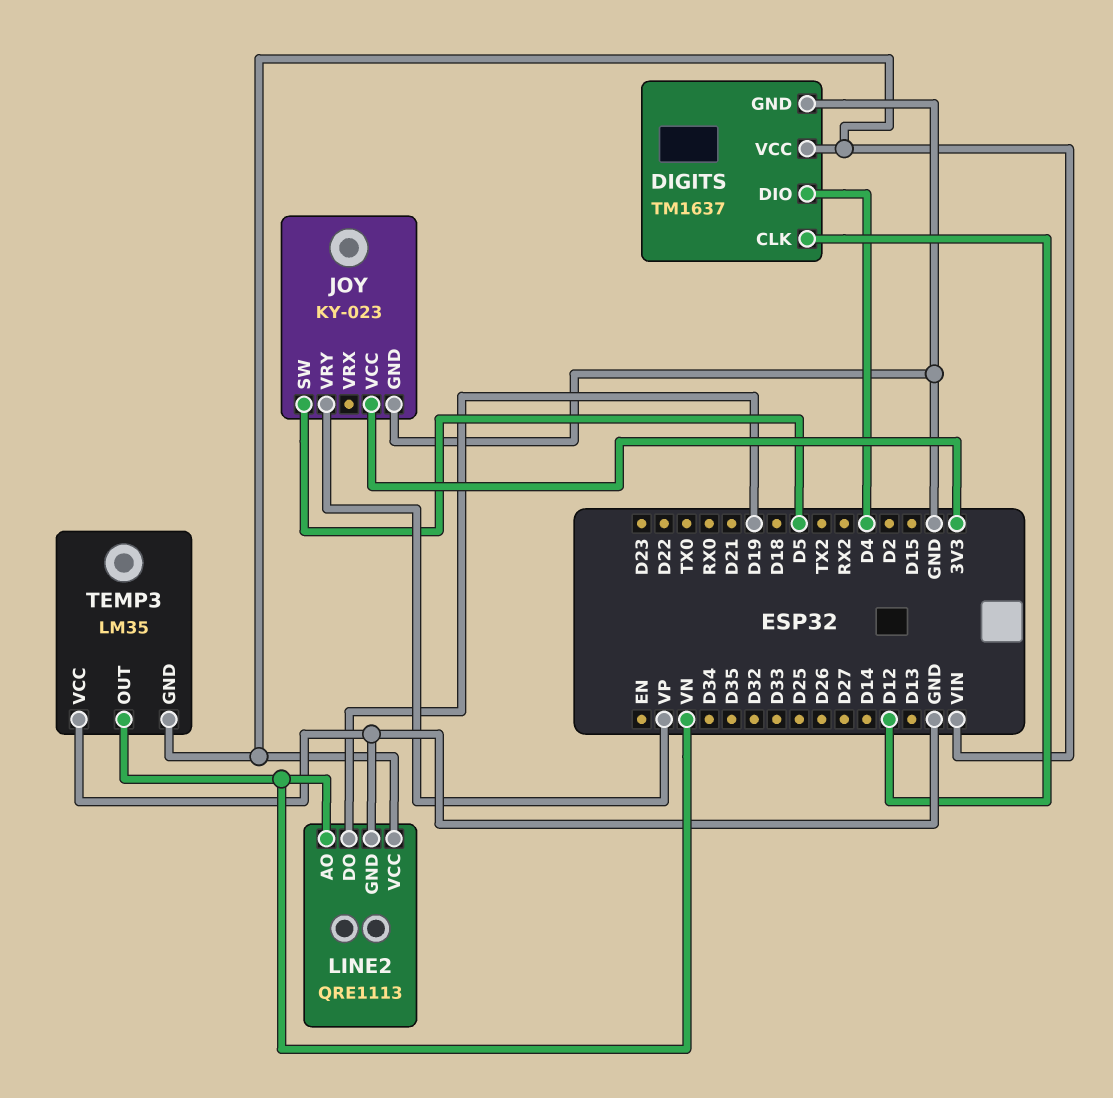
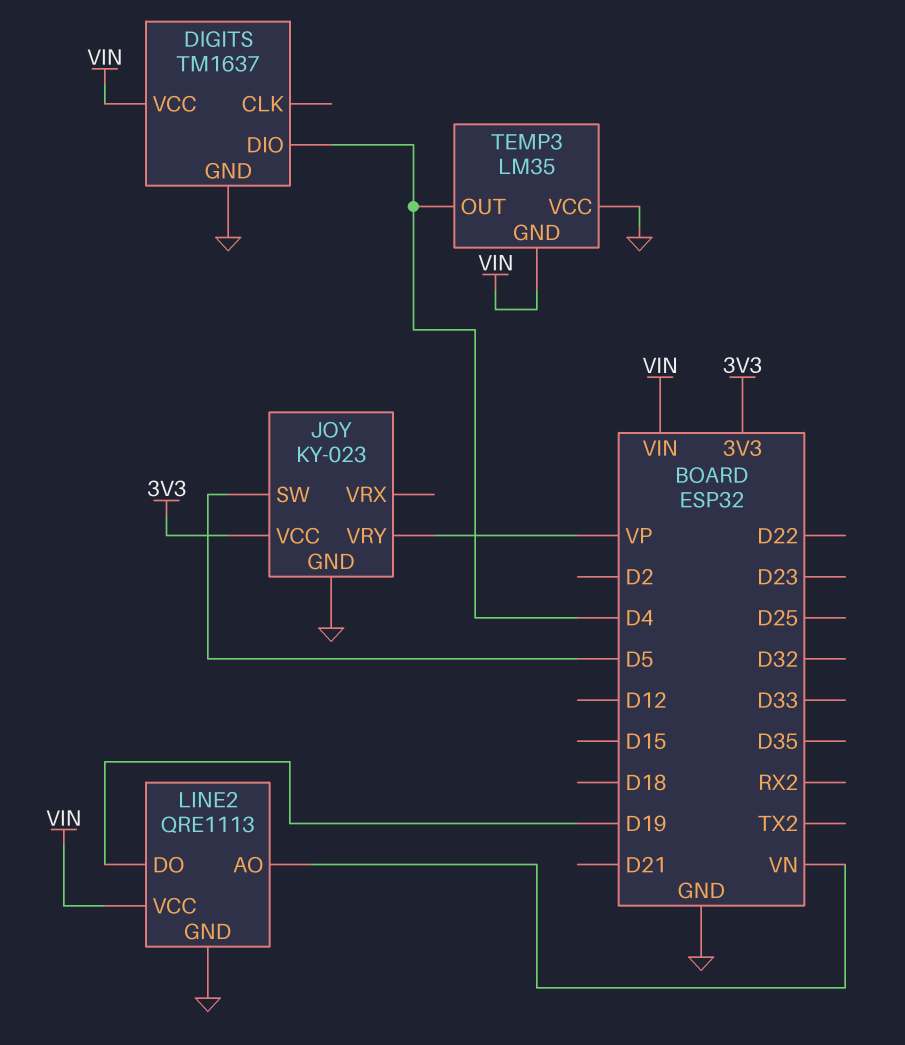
DIGITS pin CLK: D12 -> none
TEMP3 pin OUT: VN -> D4

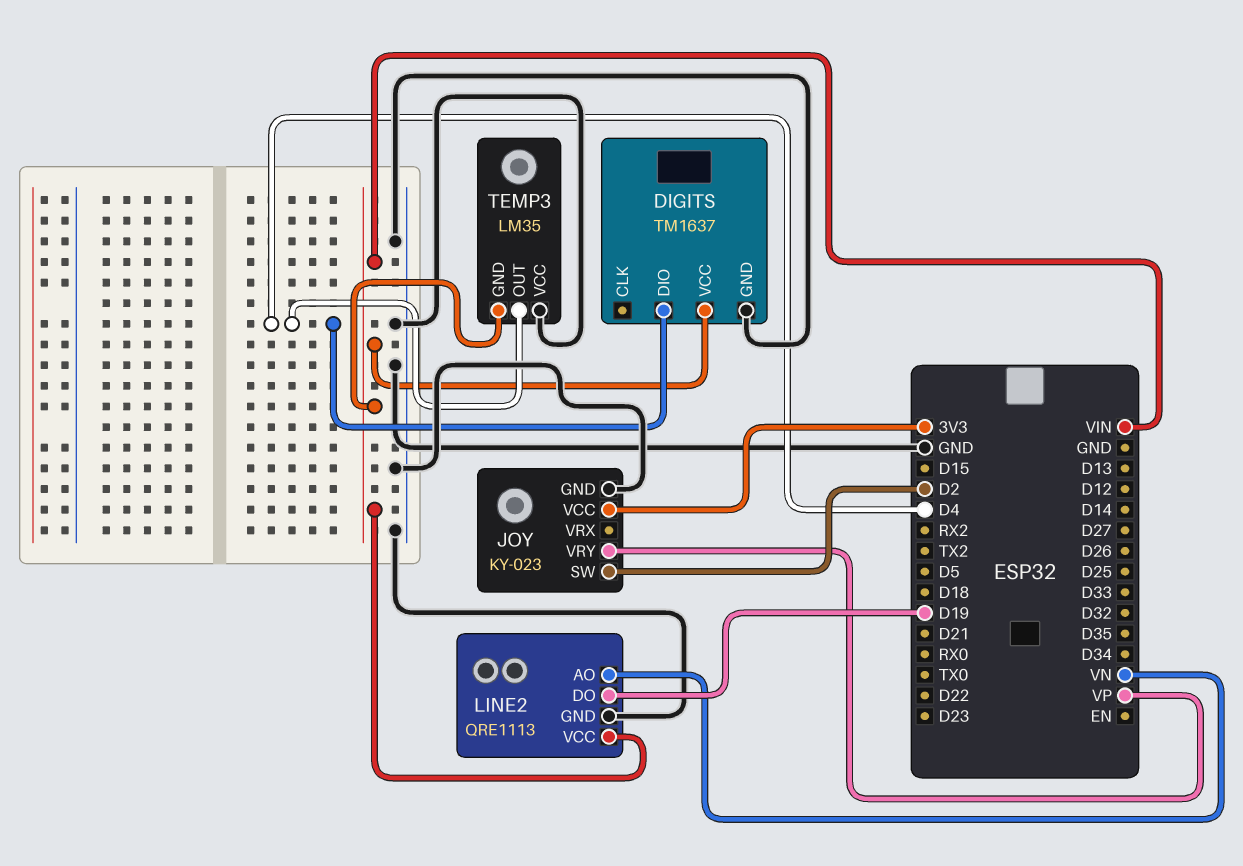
JOY pin SW: D5 -> D2

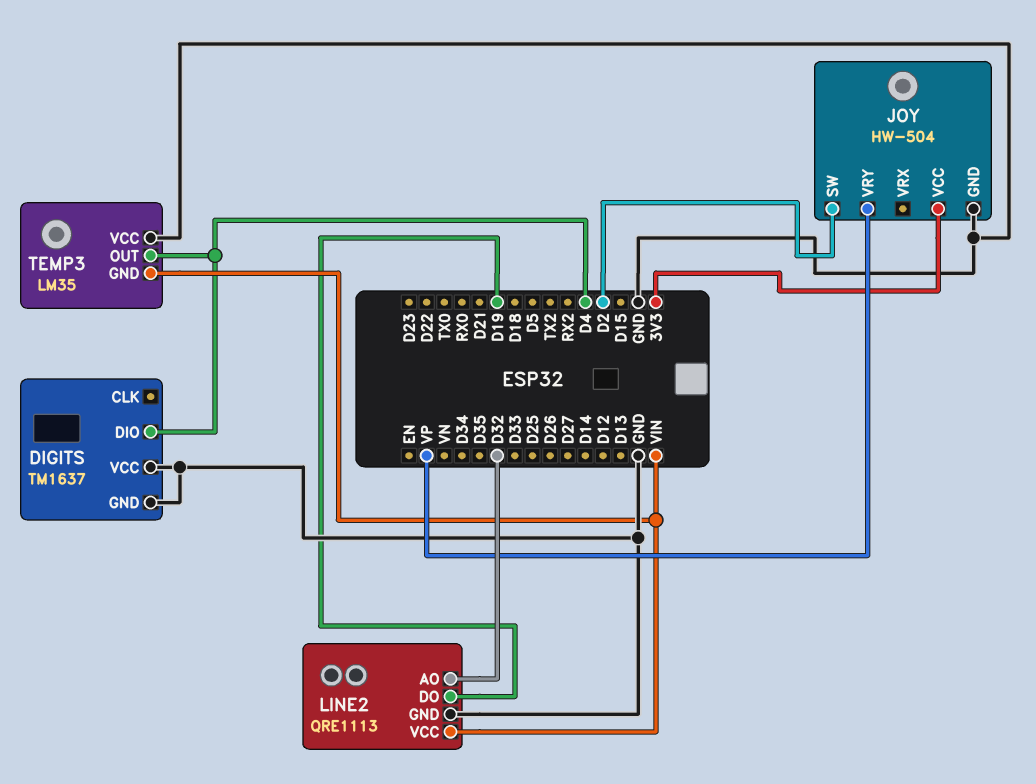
DIGITS pin VCC: VIN -> GND
JOY: KY-023 -> HW-504
LINE2 pin AO: VN -> D32

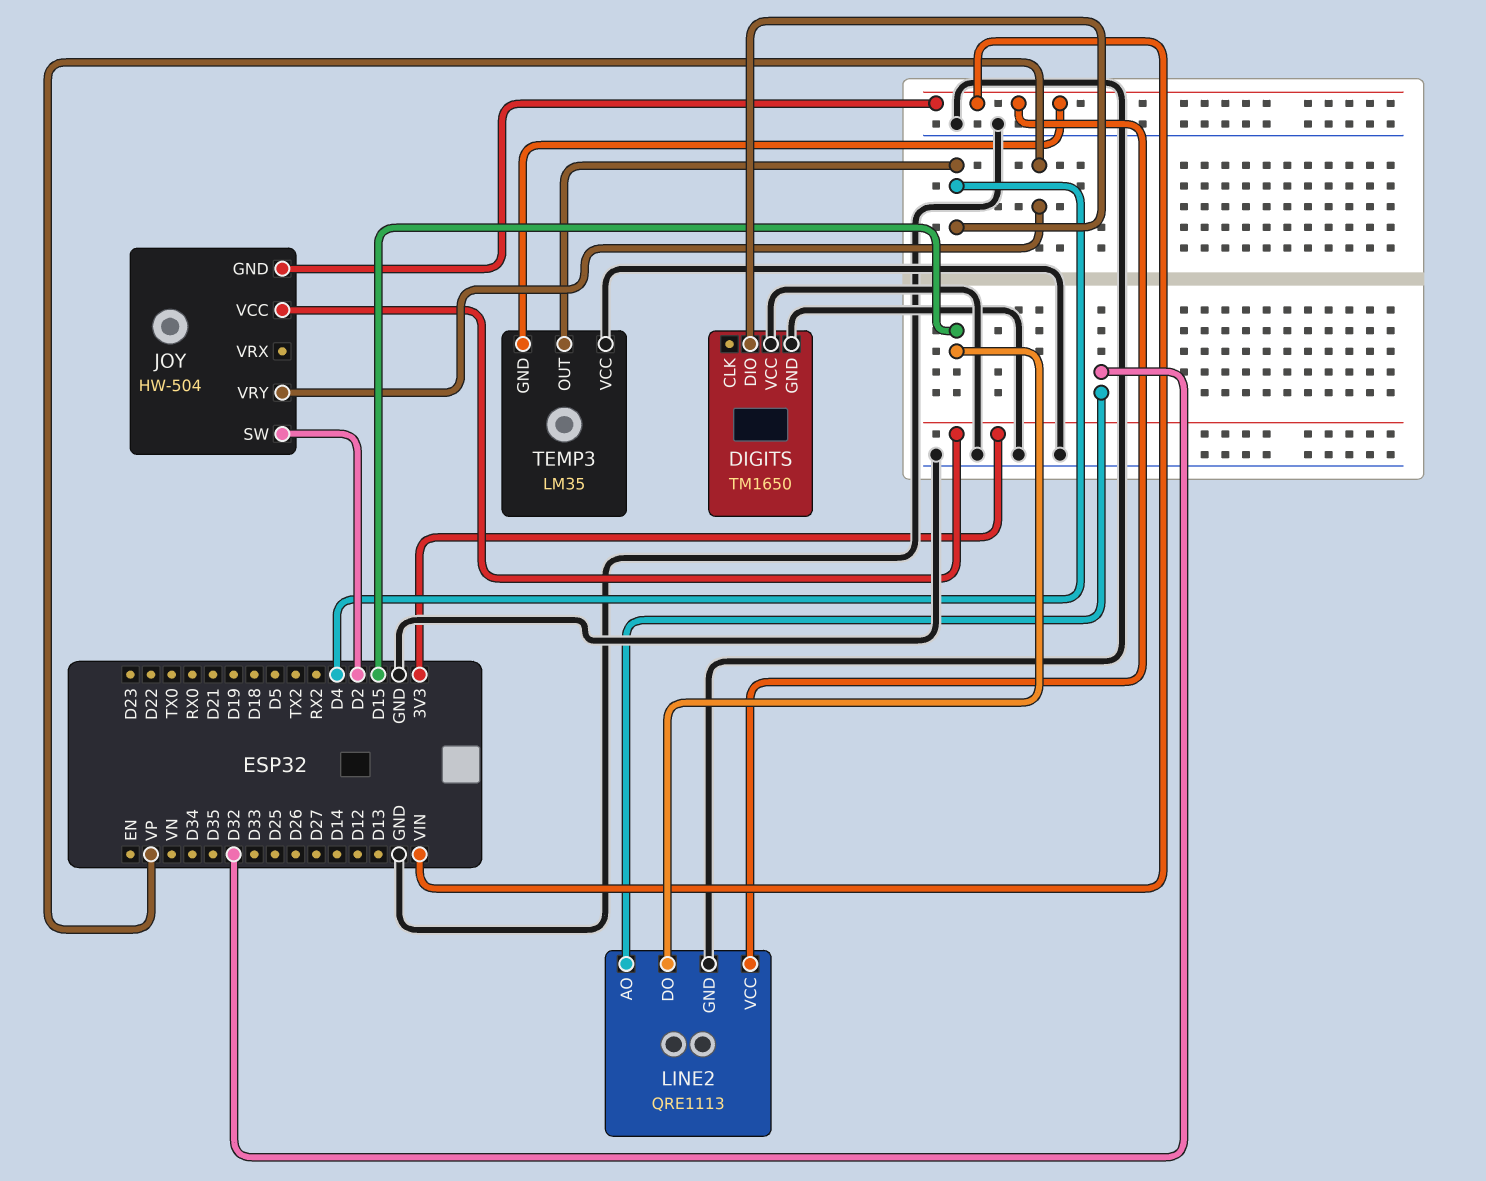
DIGITS: TM1637 -> TM1650
JOY pin GND: GND -> VIN
LINE2 pin DO: D19 -> D15

